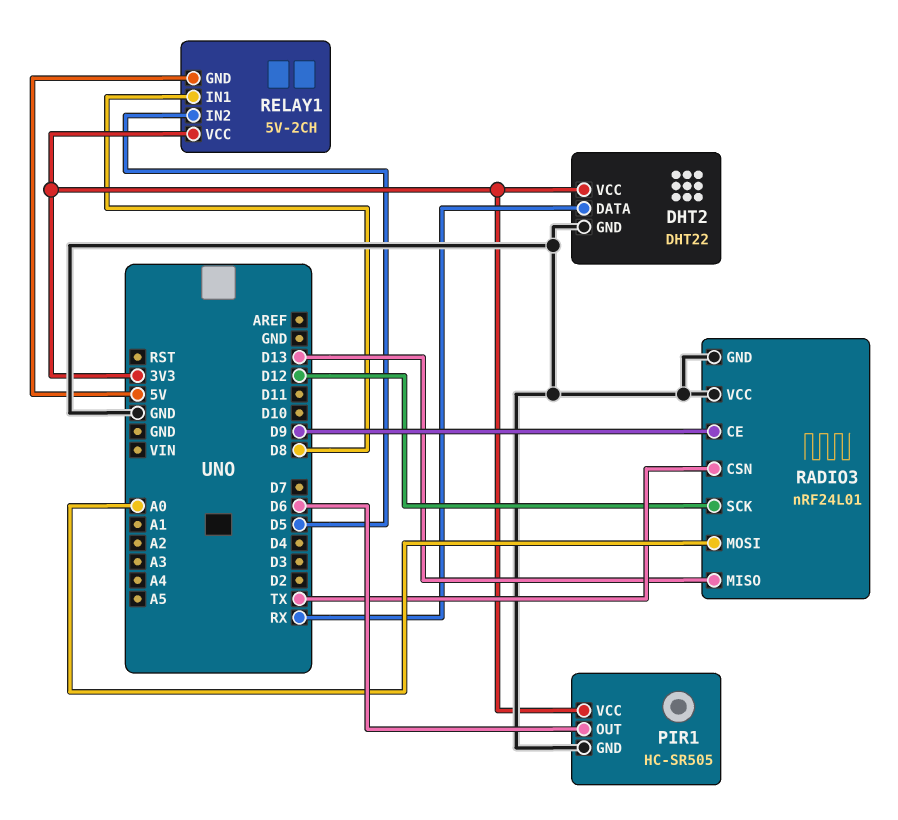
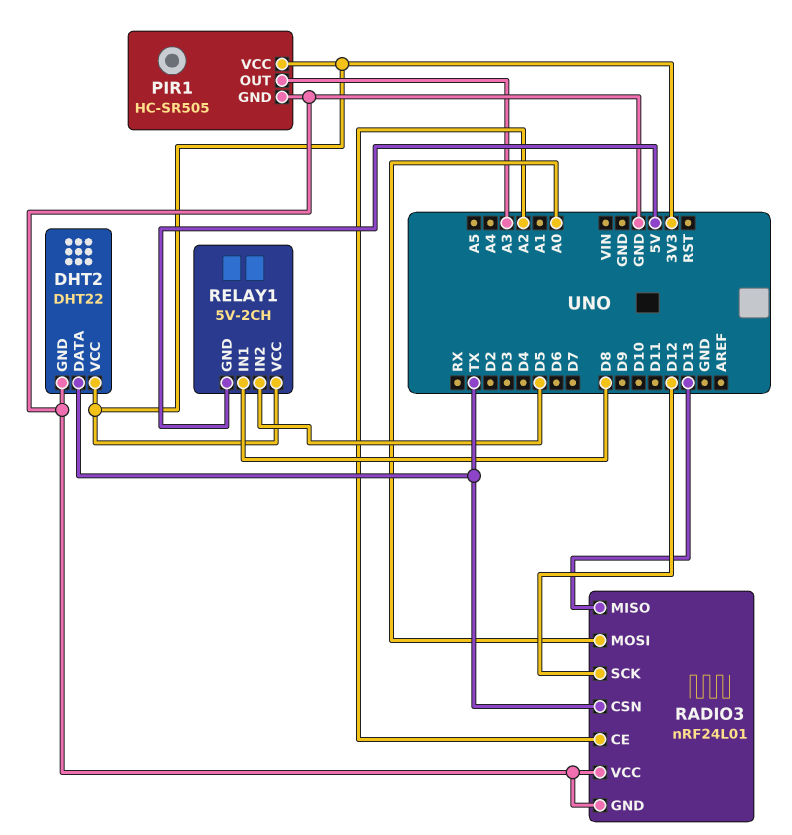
DHT2 pin DATA: RX -> TX
PIR1 pin OUT: D6 -> A3
RADIO3 pin CE: D9 -> A2

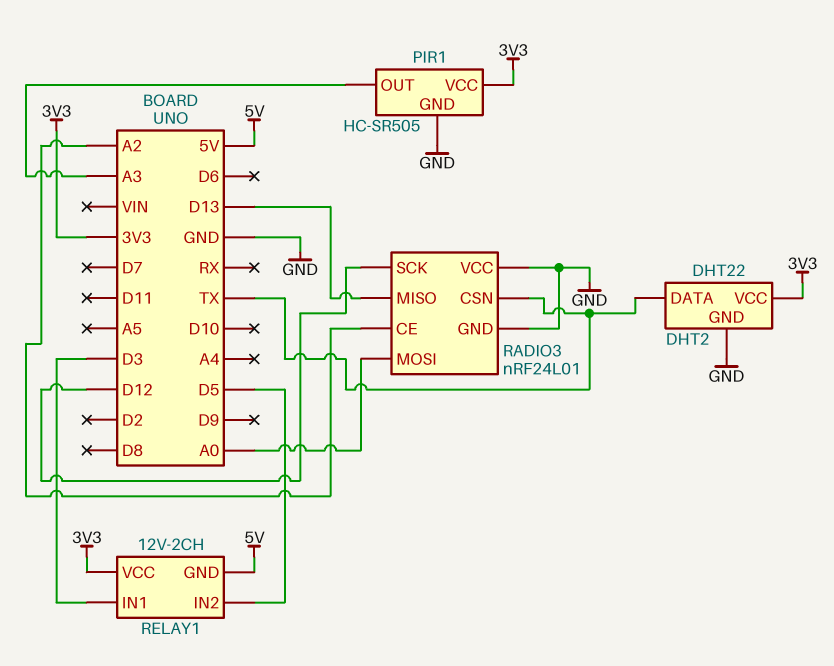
RELAY1: 5V-2CH -> 12V-2CH
RELAY1 pin IN1: D8 -> D3

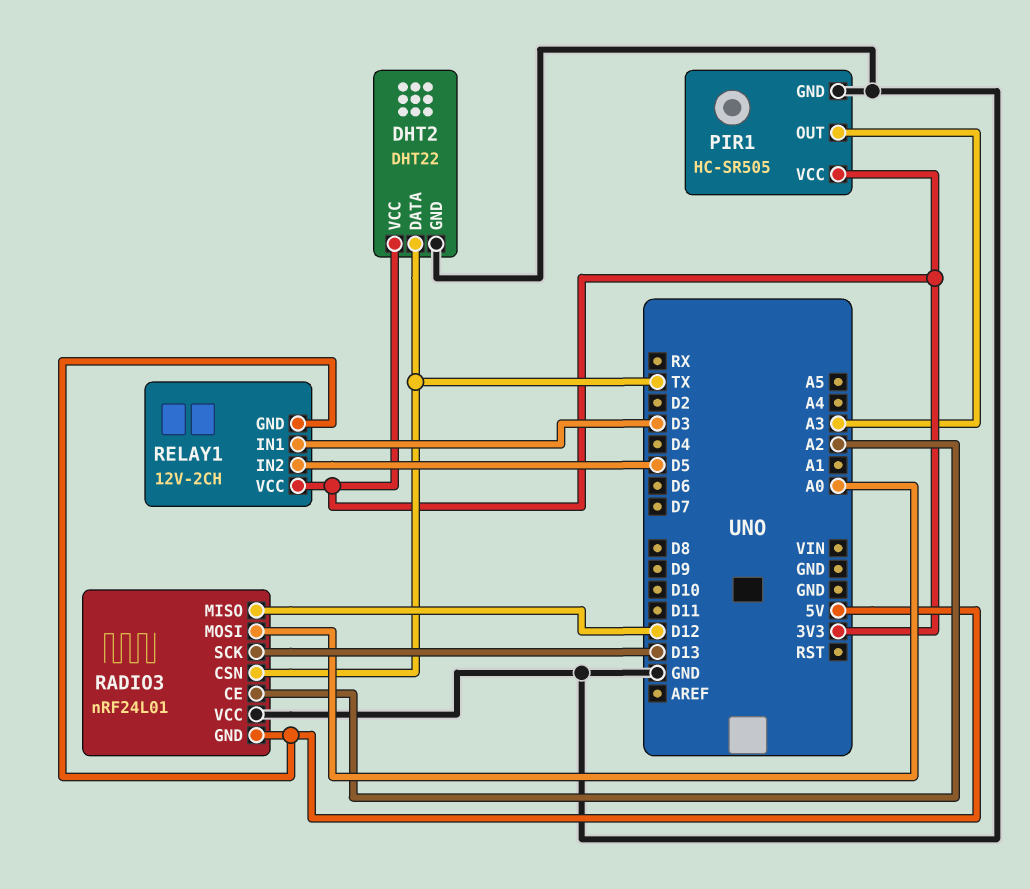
RADIO3 pin GND: GND -> 5V
RADIO3 pin MISO: D13 -> D12
RADIO3 pin SCK: D12 -> D13

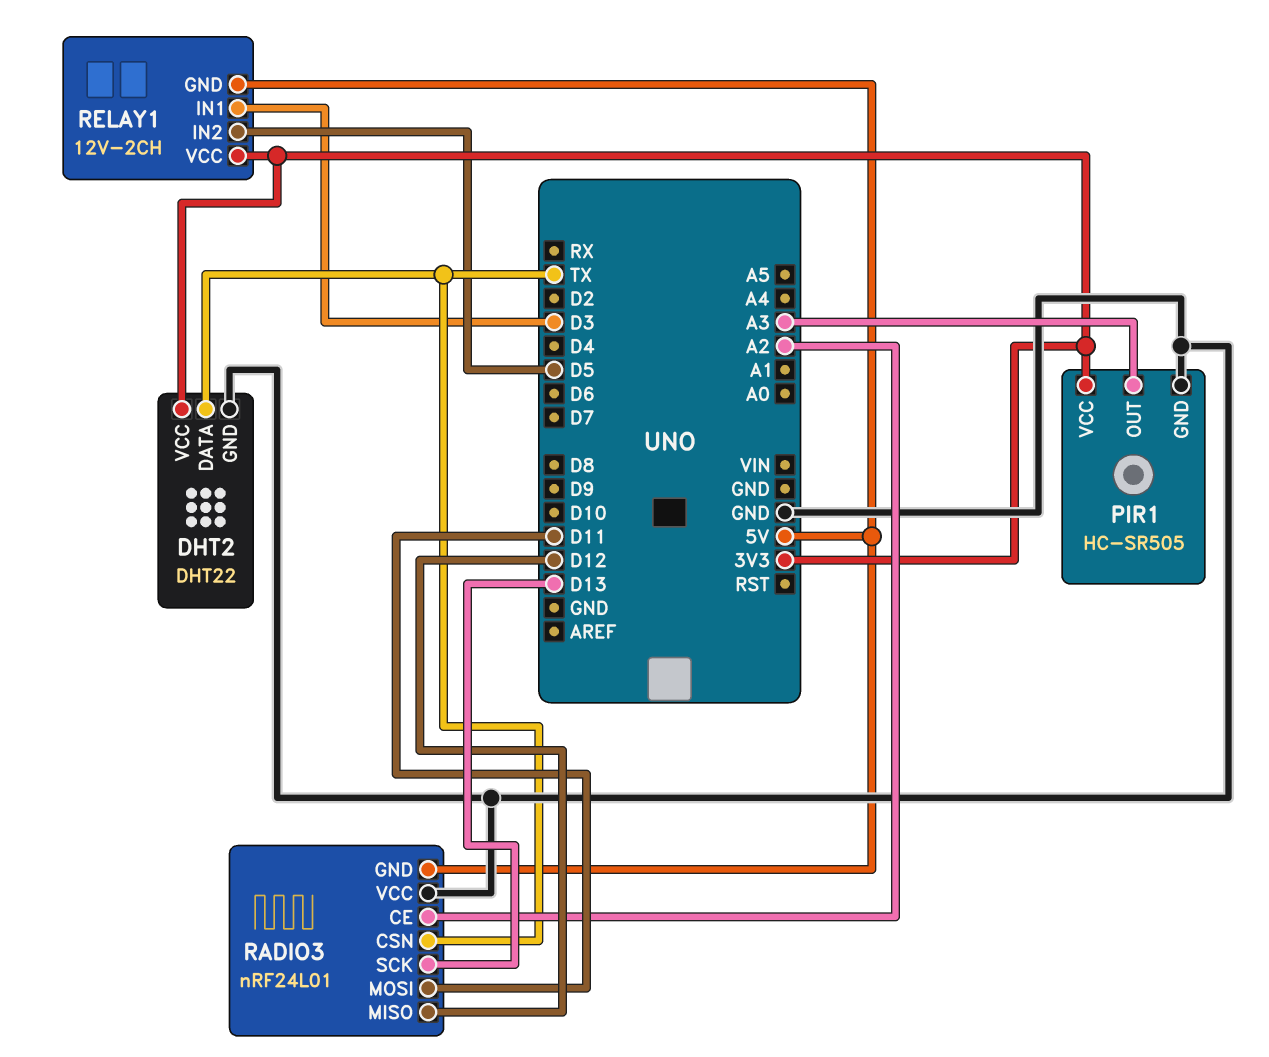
RADIO3 pin MOSI: A0 -> D11

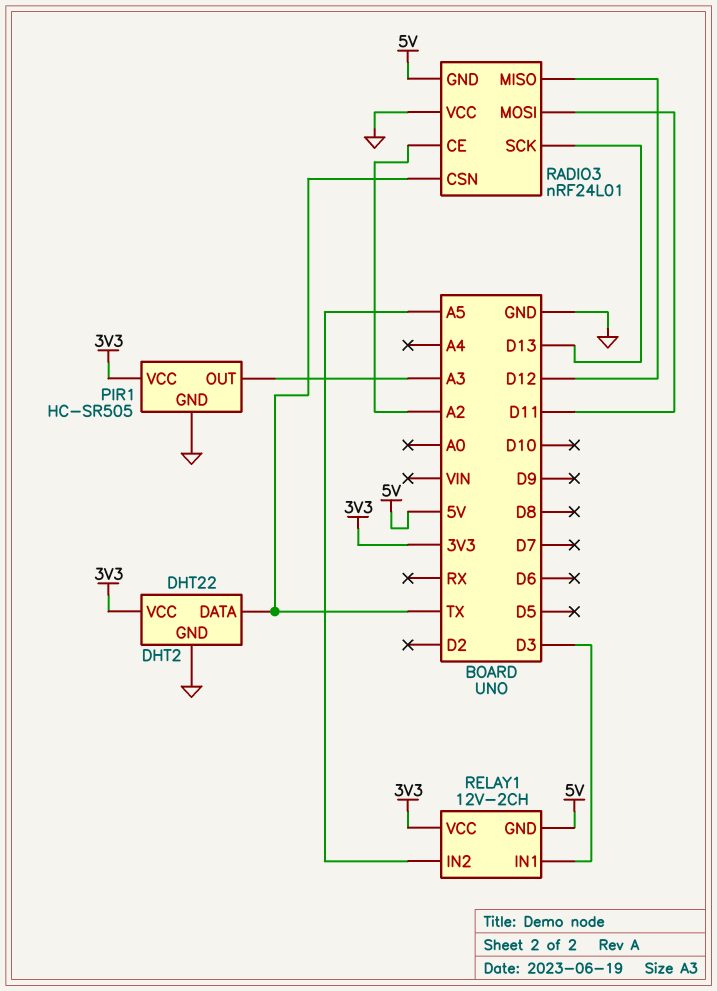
RELAY1 pin IN2: D5 -> A5

